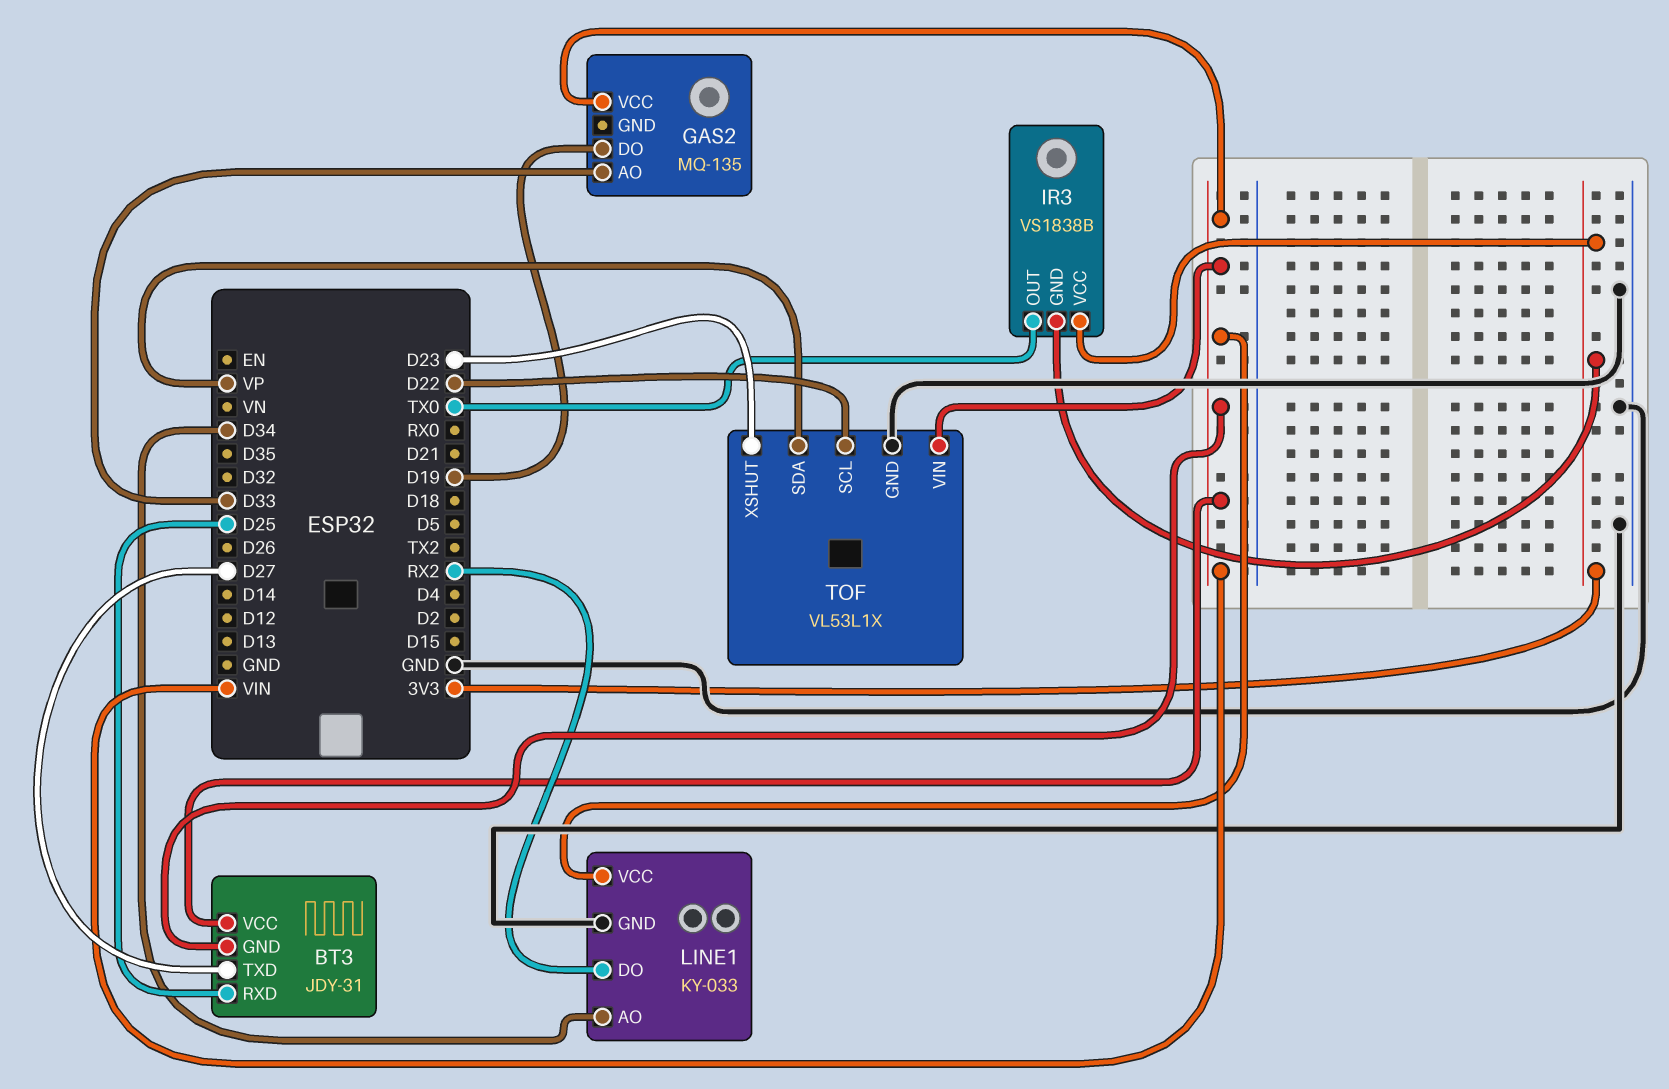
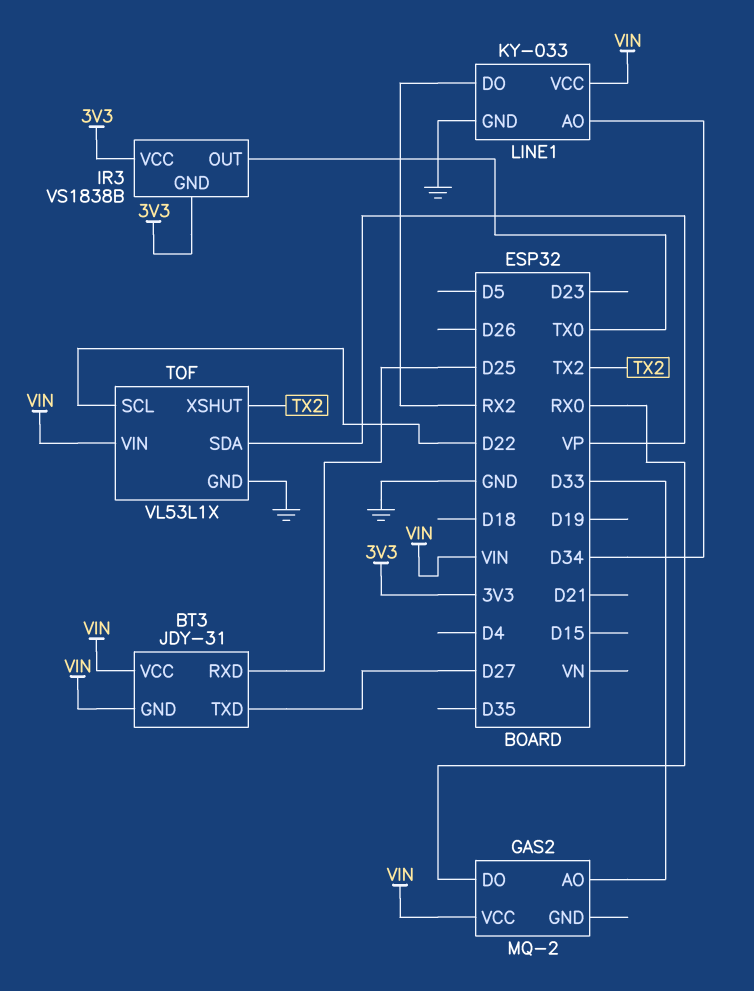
GAS2: MQ-135 -> MQ-2
GAS2 pin DO: D19 -> RX0
TOF pin XSHUT: D23 -> TX2

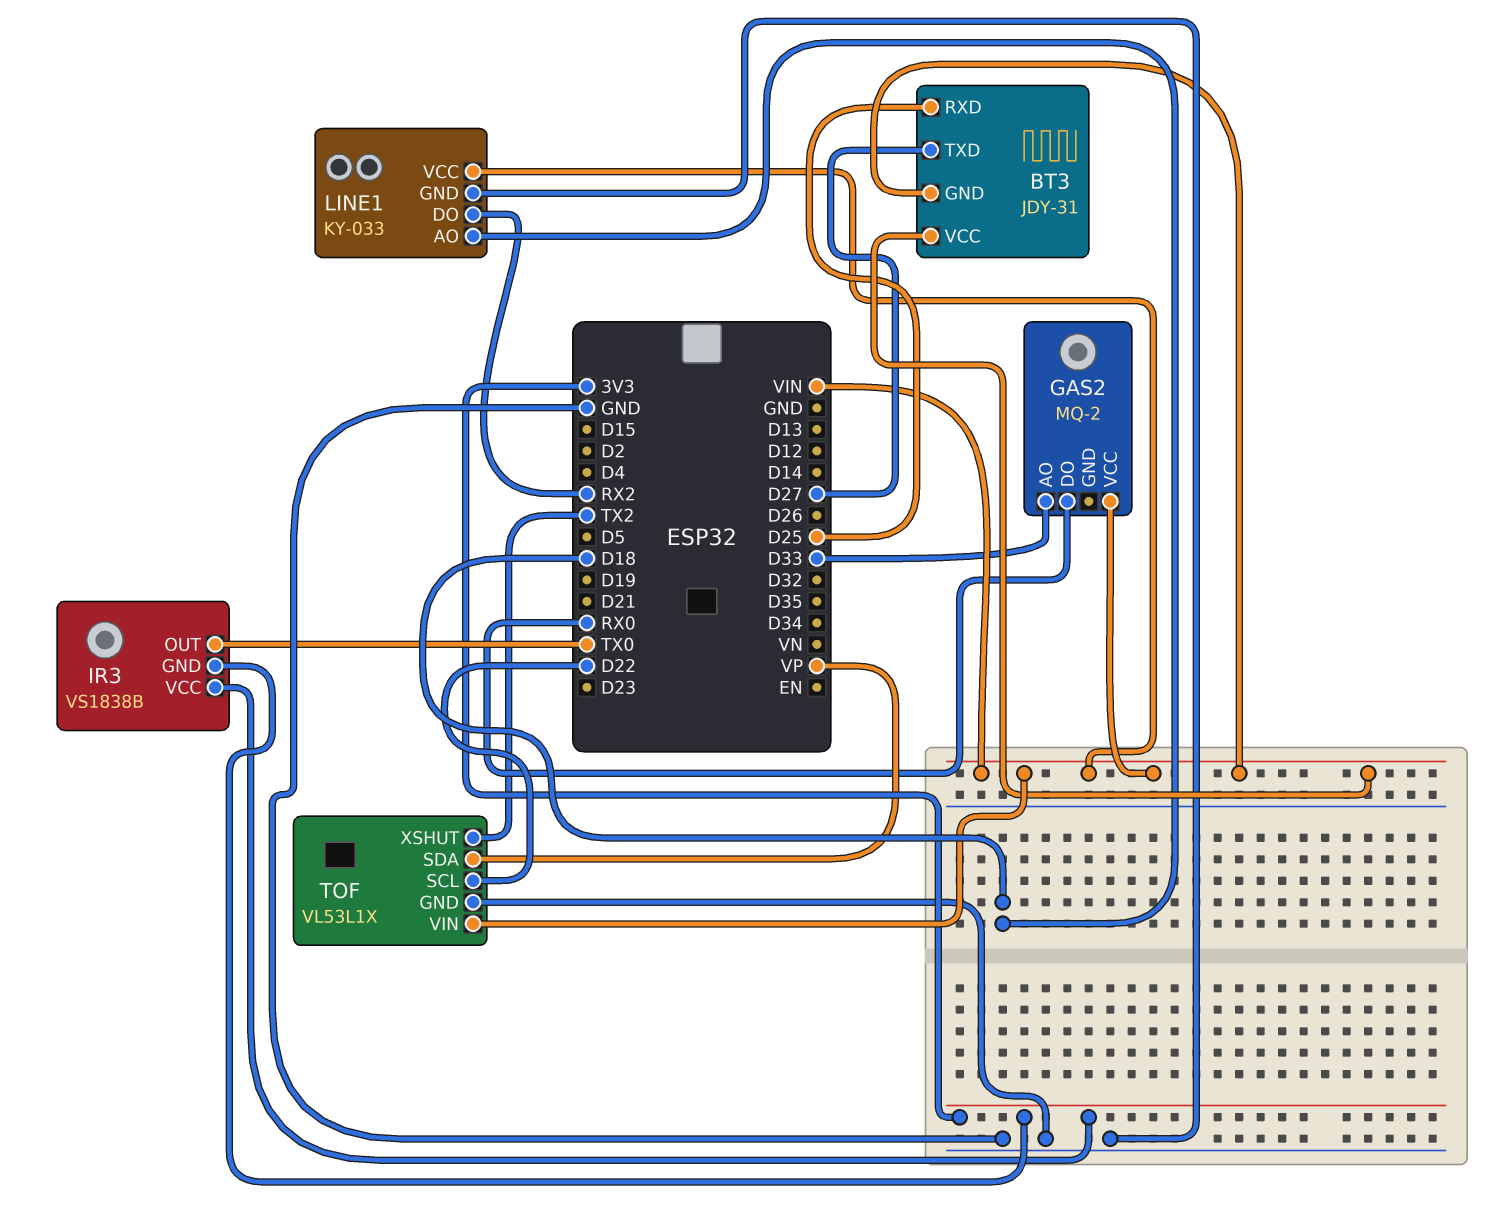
LINE1 pin AO: D34 -> D18

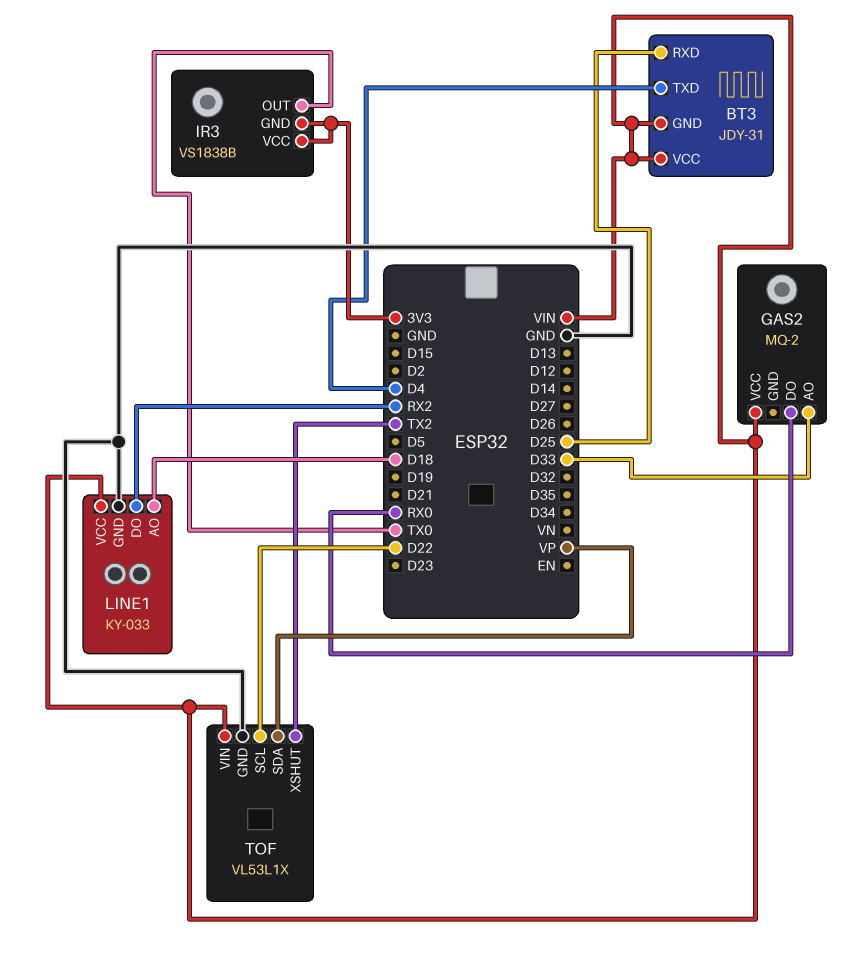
BT3 pin TXD: D27 -> D4

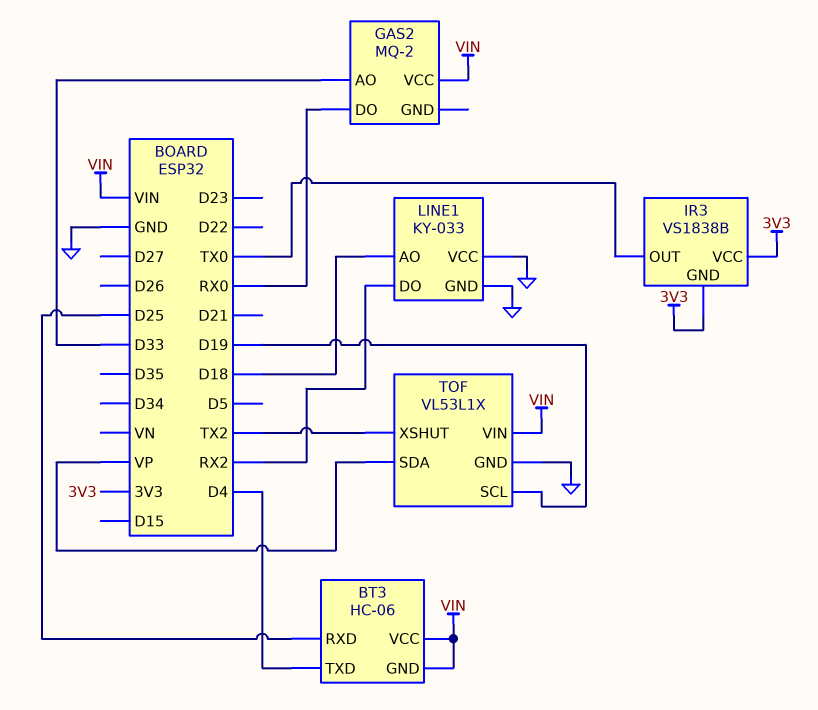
BT3: JDY-31 -> HC-06
LINE1 pin VCC: VIN -> GND
TOF pin SCL: D22 -> D19

